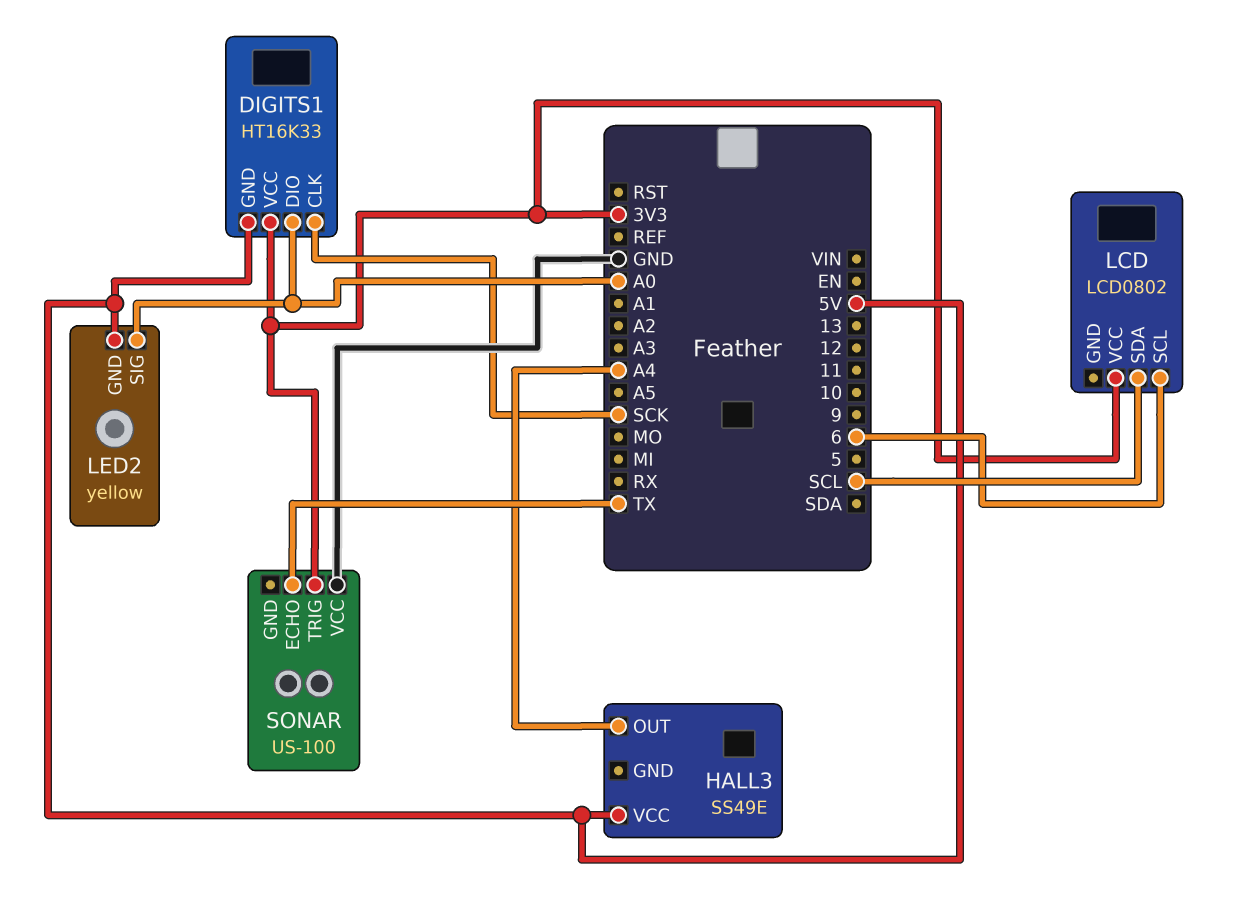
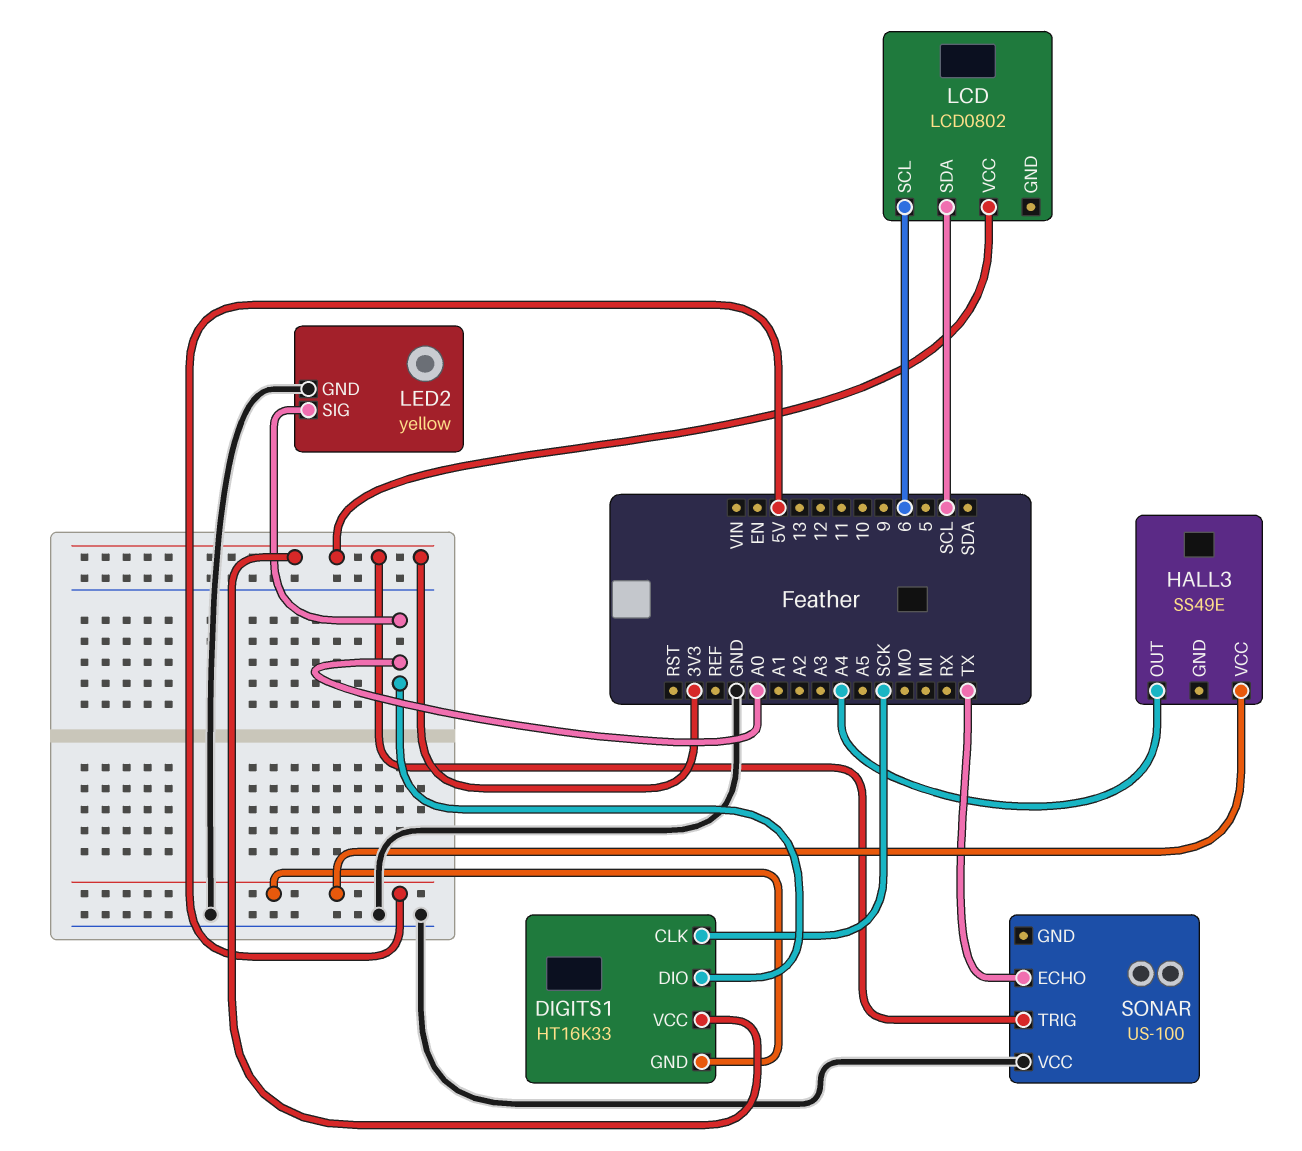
LED2 pin GND: 5V -> GND

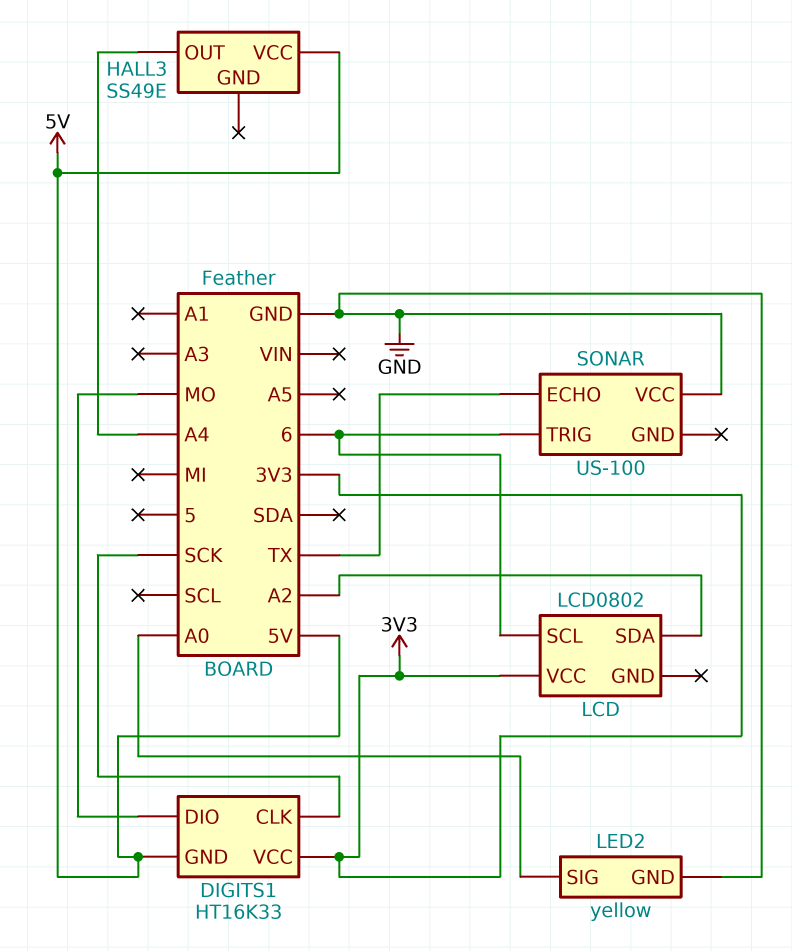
DIGITS1 pin DIO: A0 -> MO
LCD pin SDA: SCL -> A2
SONAR pin TRIG: 3V3 -> 6

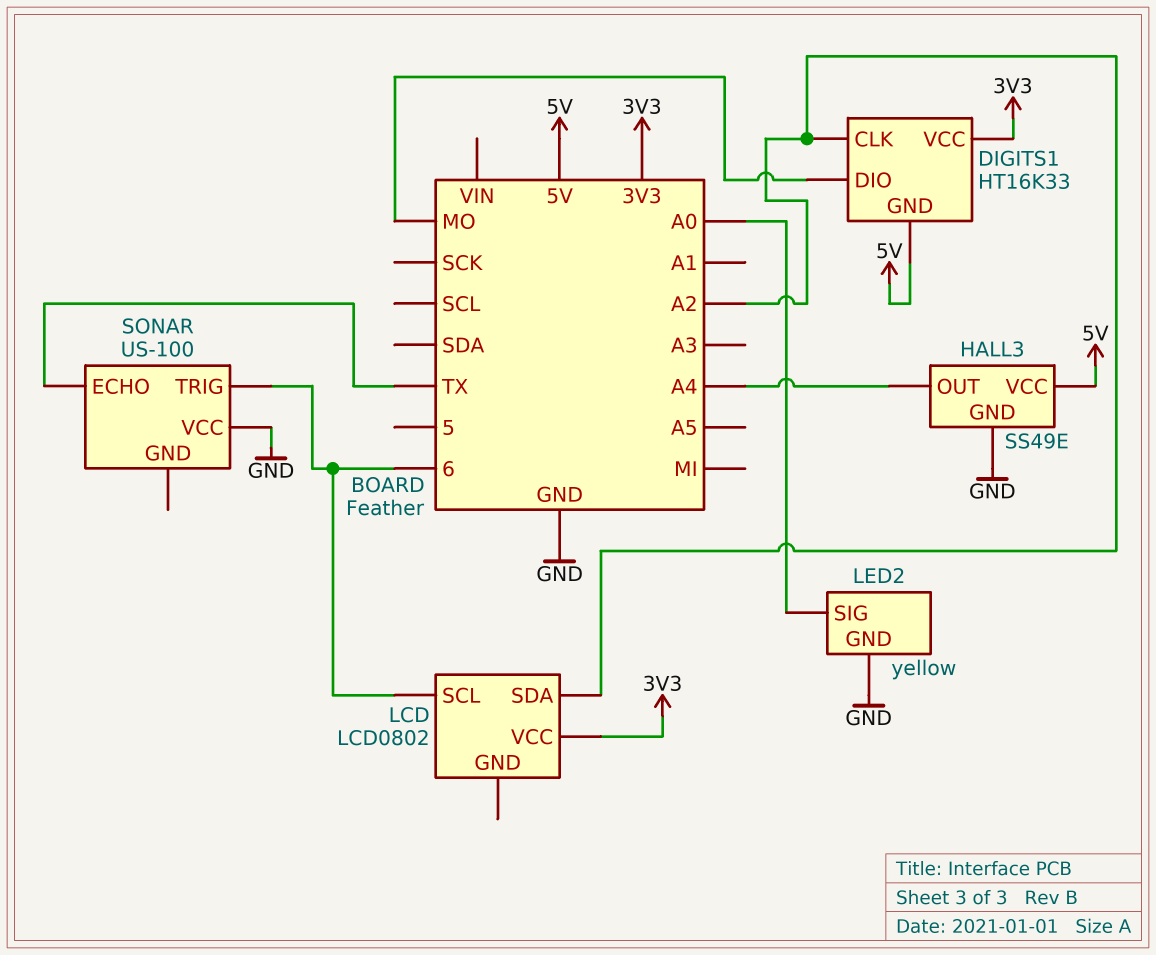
DIGITS1 pin CLK: SCK -> A2
HALL3 pin GND: none -> GND

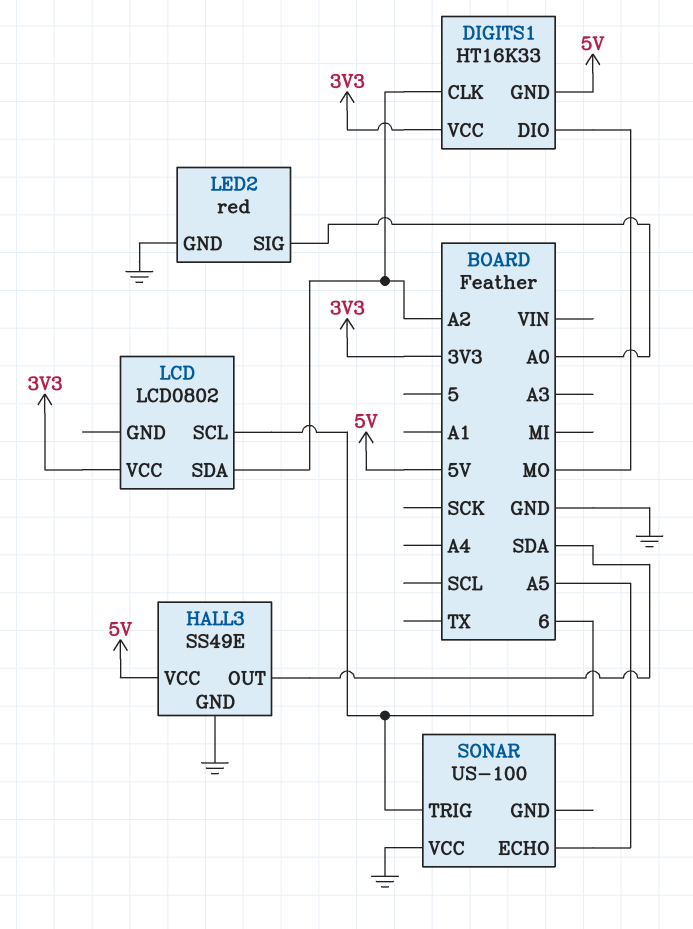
HALL3 pin OUT: A4 -> SDA
LED2: yellow -> red
SONAR pin ECHO: TX -> A5

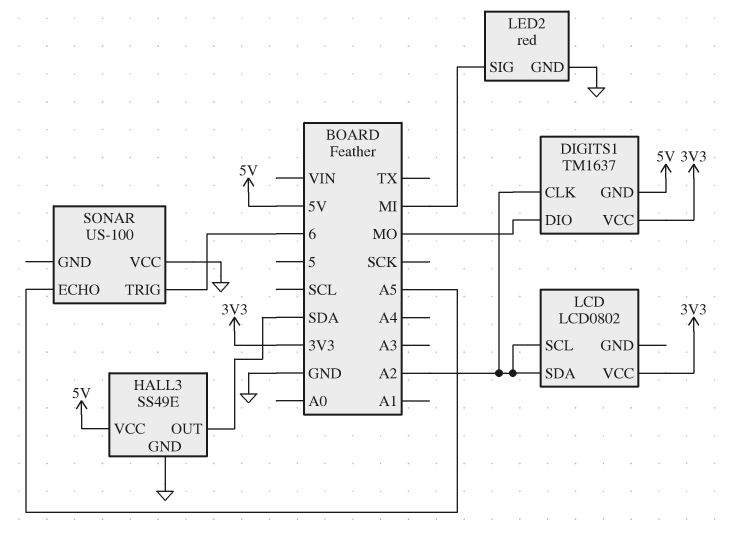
DIGITS1: HT16K33 -> TM1637
LCD pin SCL: 6 -> A2
LED2 pin SIG: A0 -> MI

